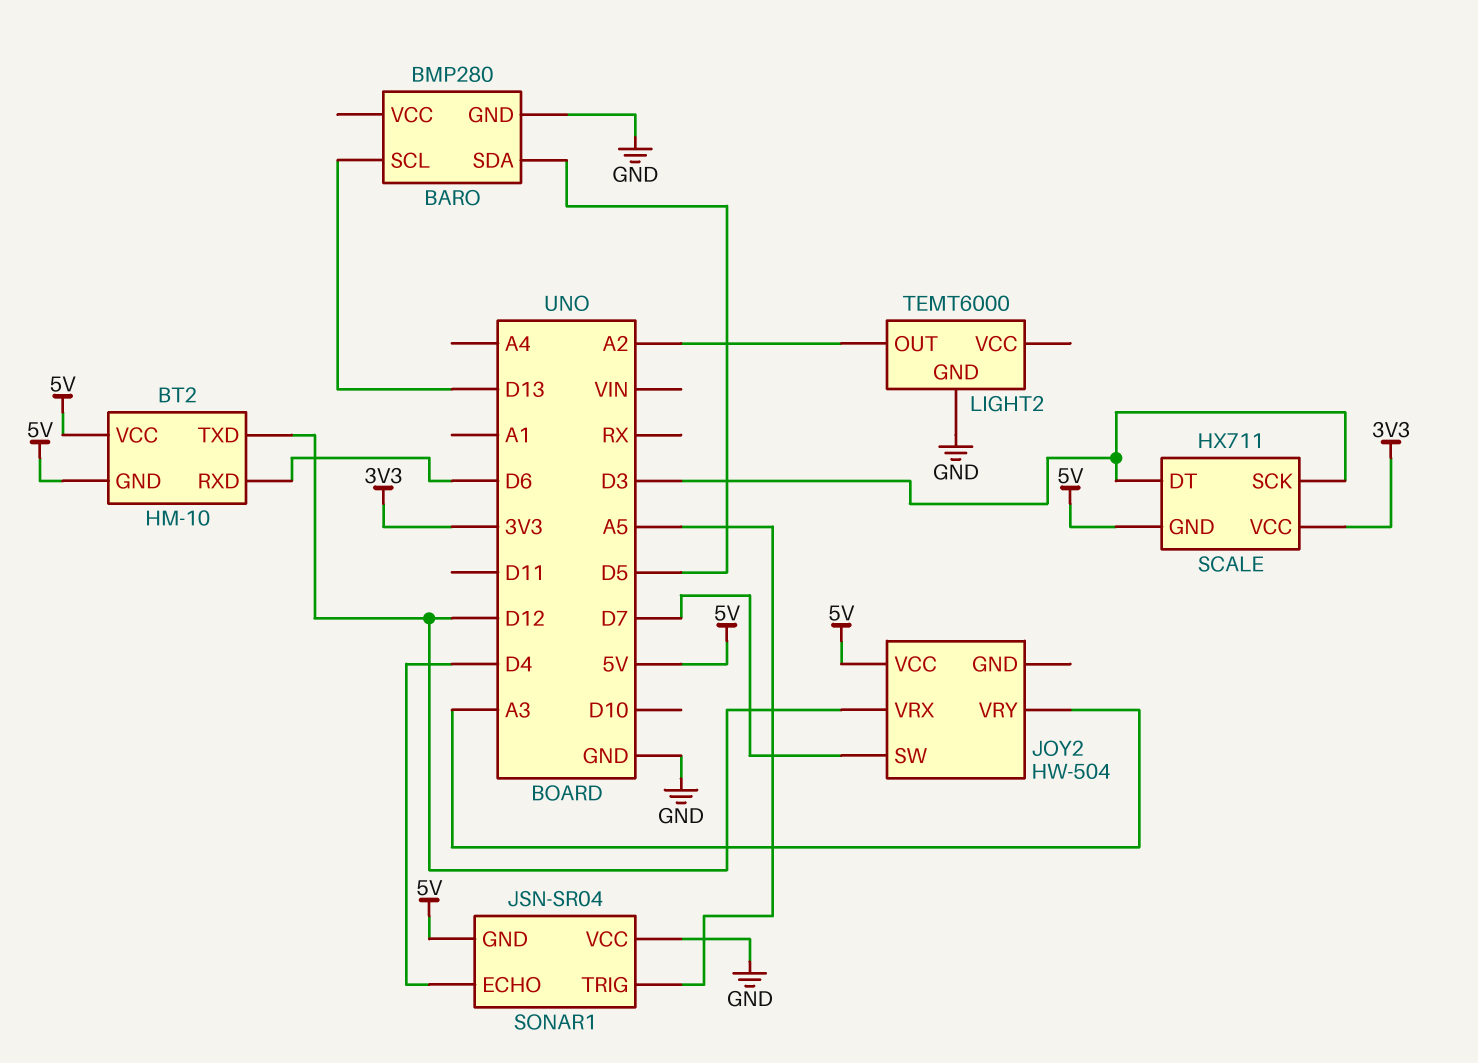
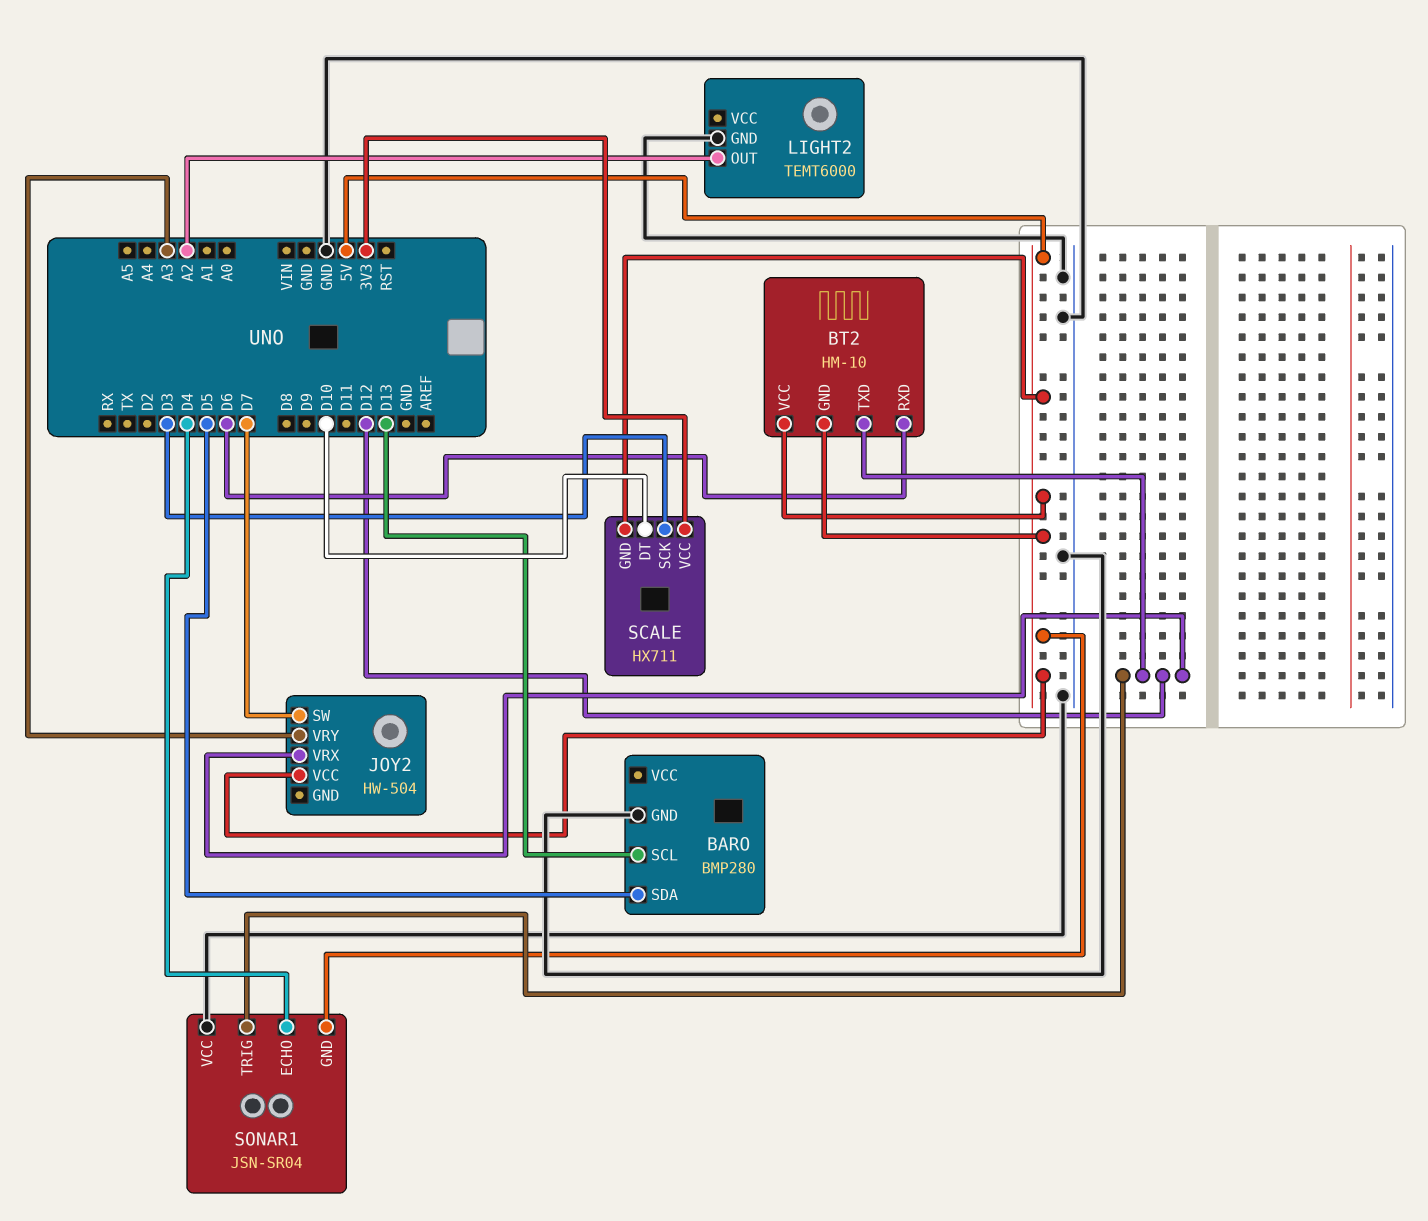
SCALE pin DT: D3 -> D10
SONAR1 pin TRIG: A5 -> D12

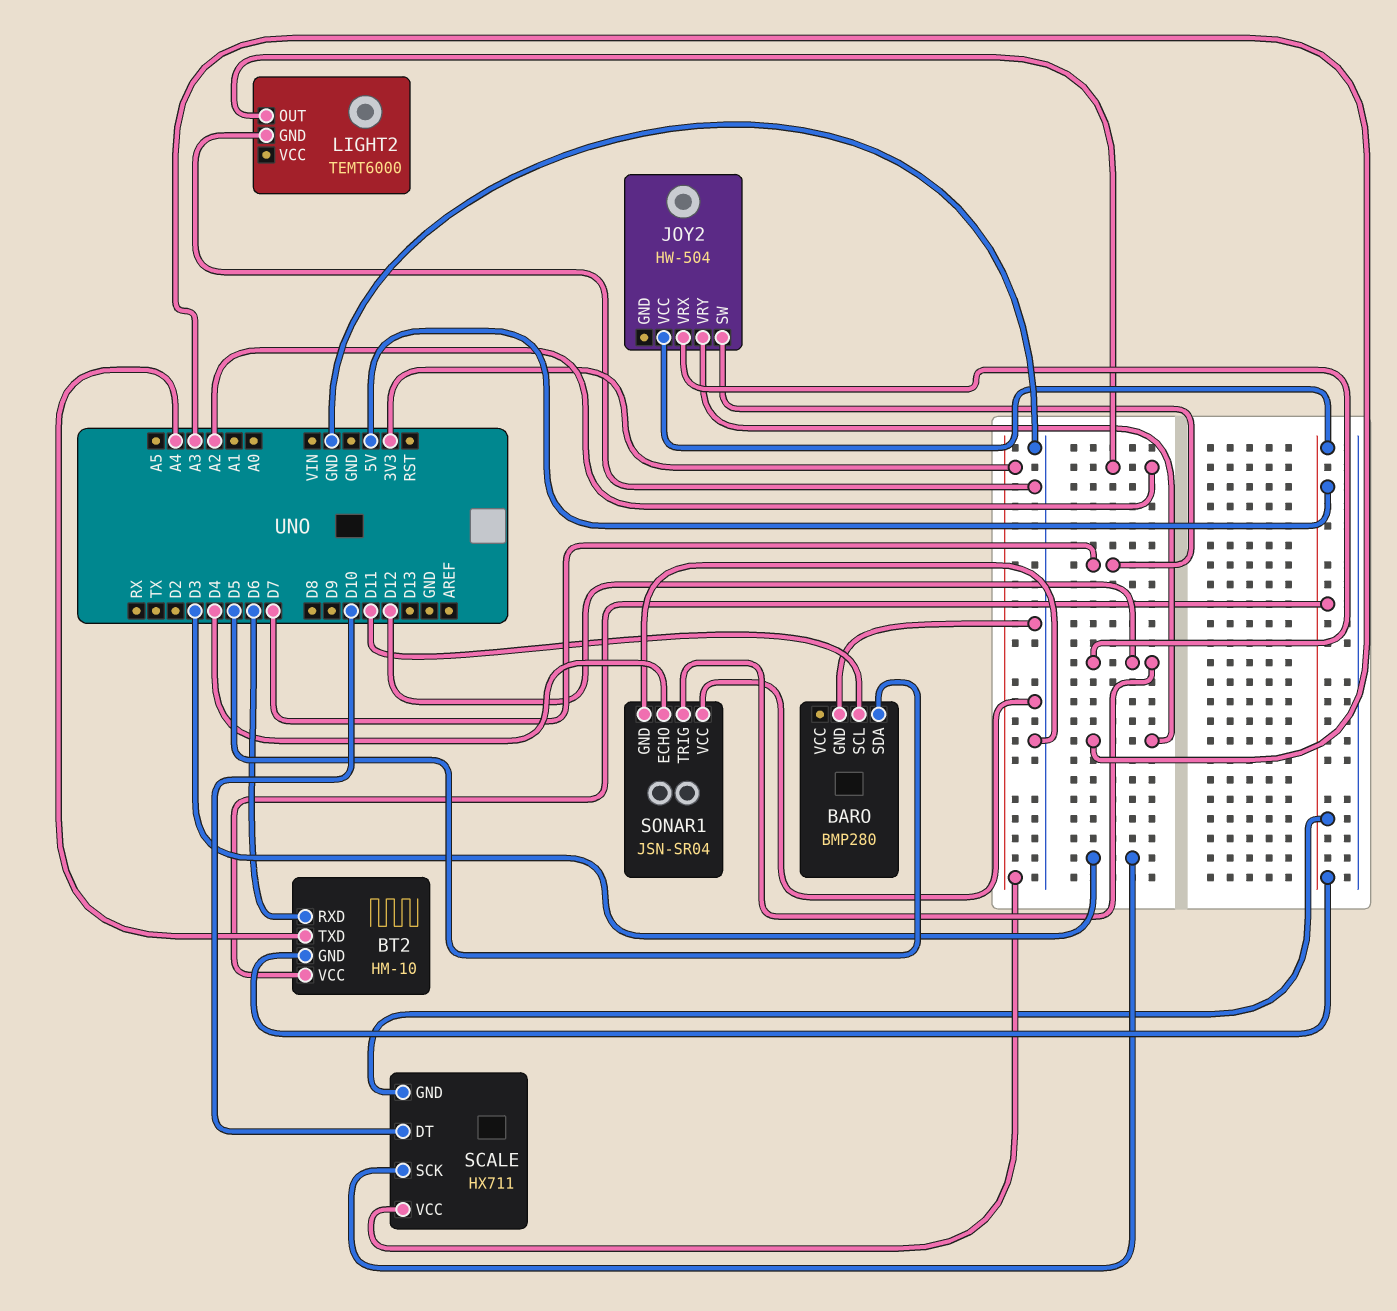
BARO pin SCL: D13 -> D11
BT2 pin TXD: D12 -> A4
SONAR1 pin GND: 5V -> GND

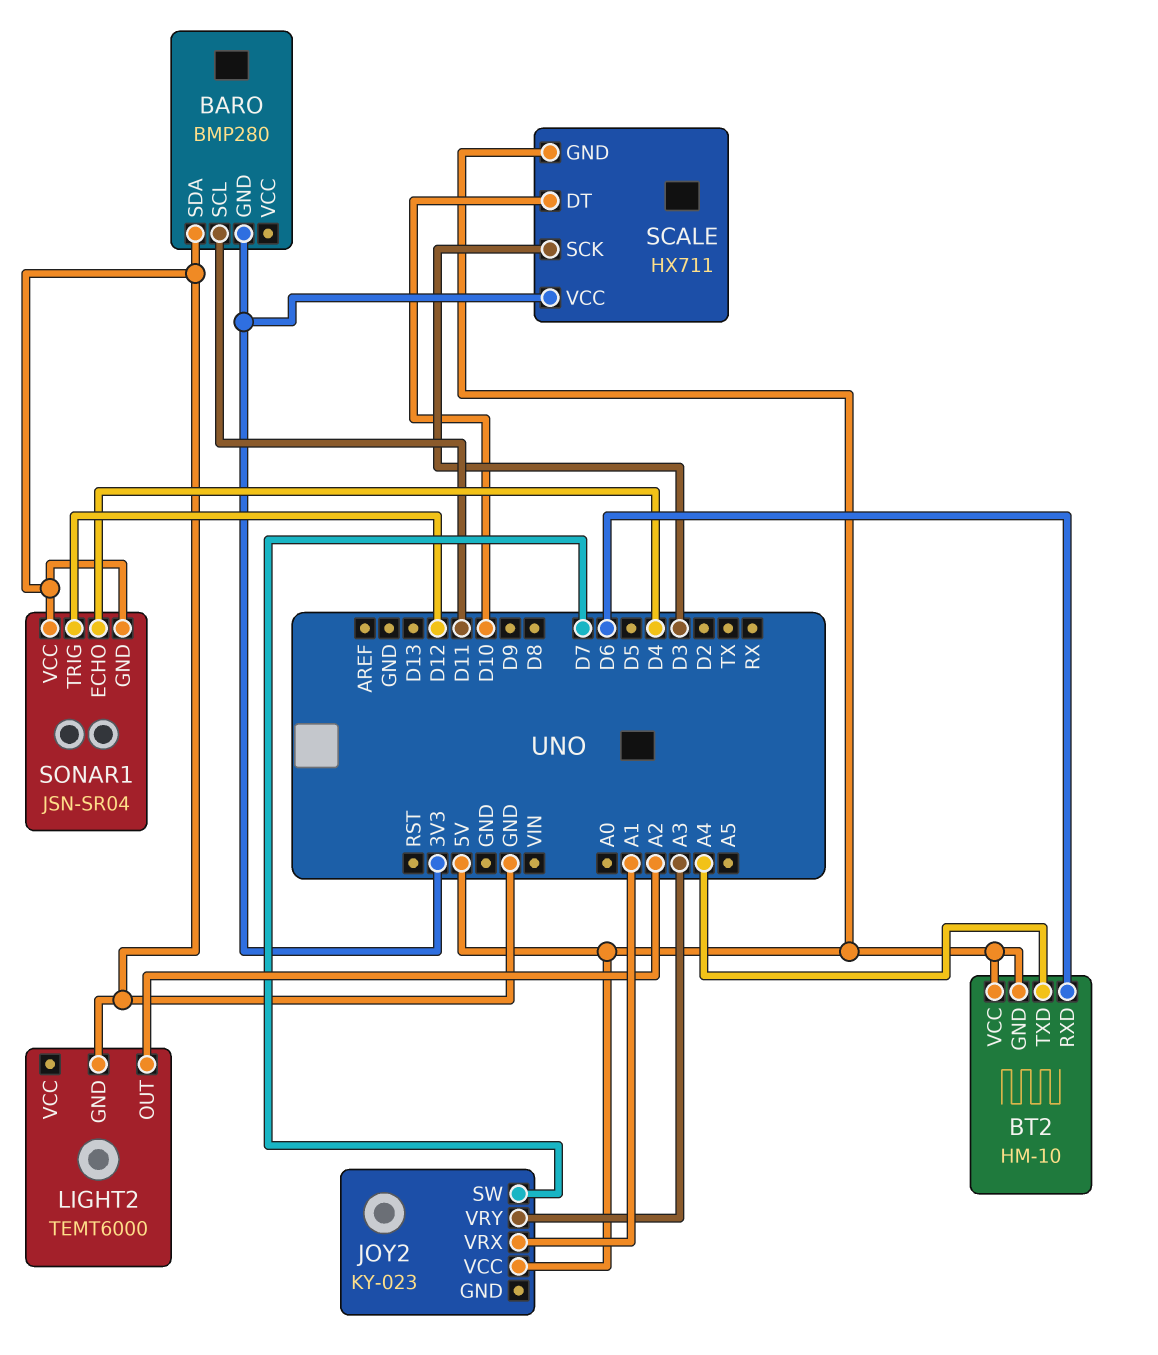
BARO pin GND: GND -> 3V3
BARO pin SDA: D5 -> GND
JOY2: HW-504 -> KY-023
JOY2 pin VRX: D12 -> A1

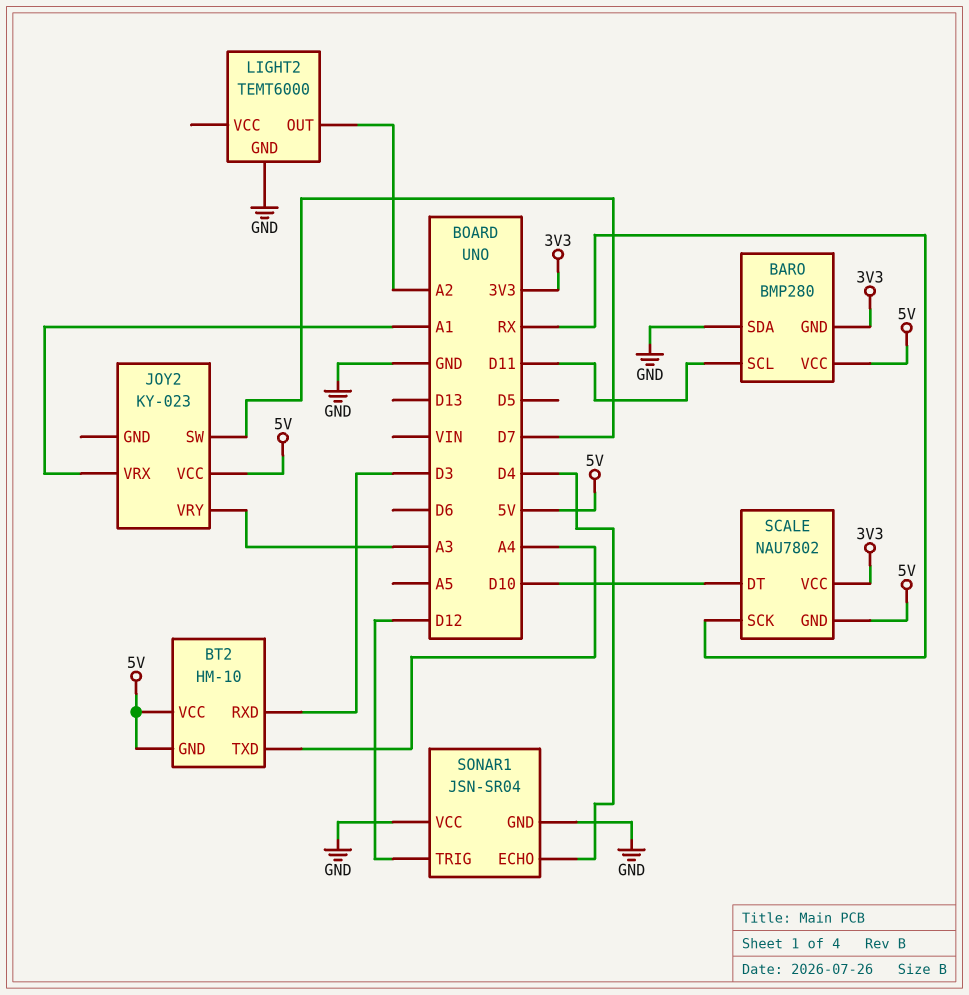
BARO pin VCC: none -> 5V
BT2 pin RXD: D6 -> D3
SCALE: HX711 -> NAU7802
SCALE pin SCK: D3 -> RX

